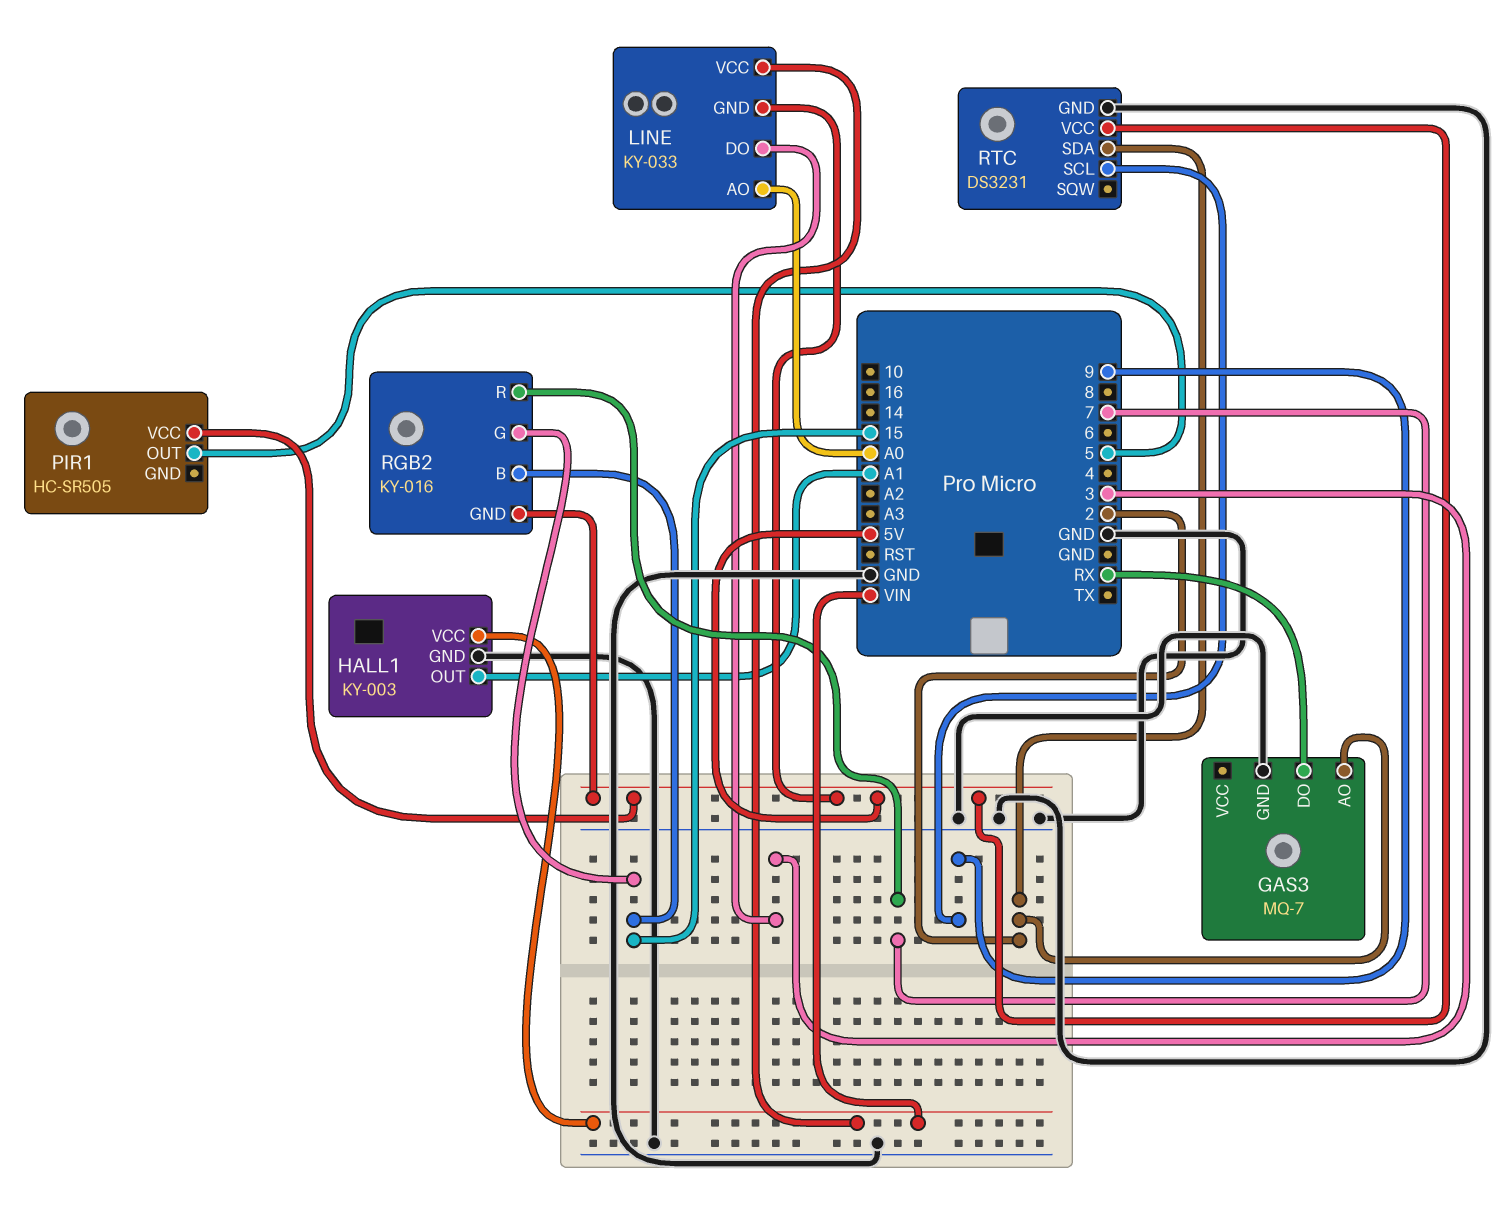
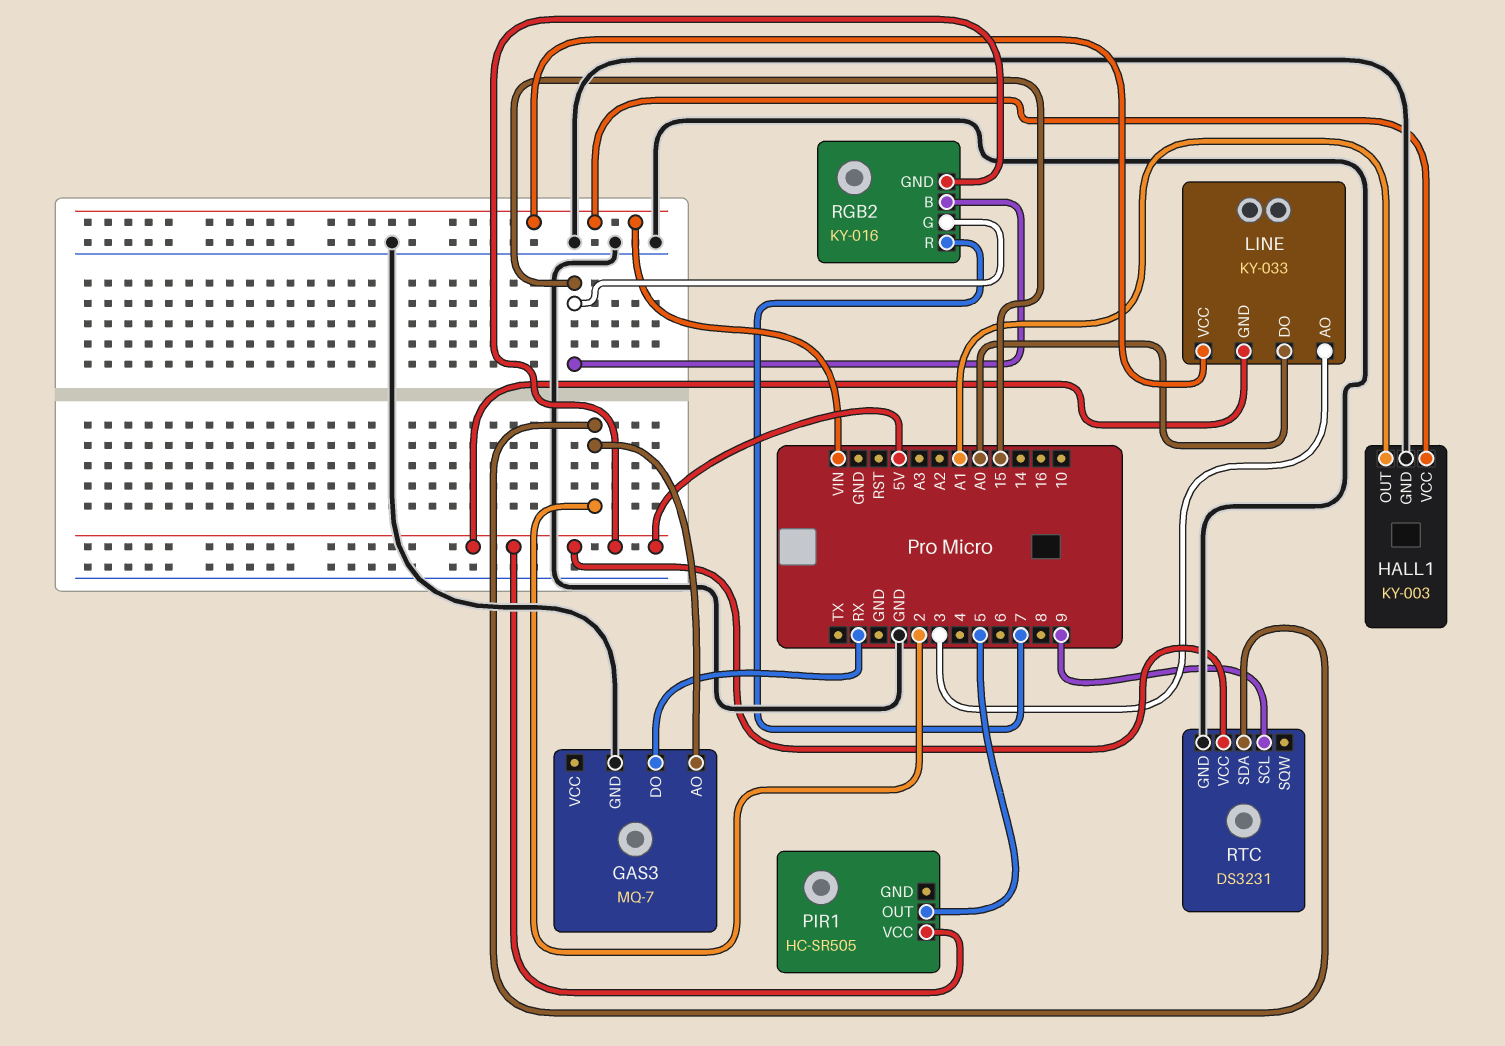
LINE pin AO: A0 -> 3
LINE pin DO: 3 -> A0

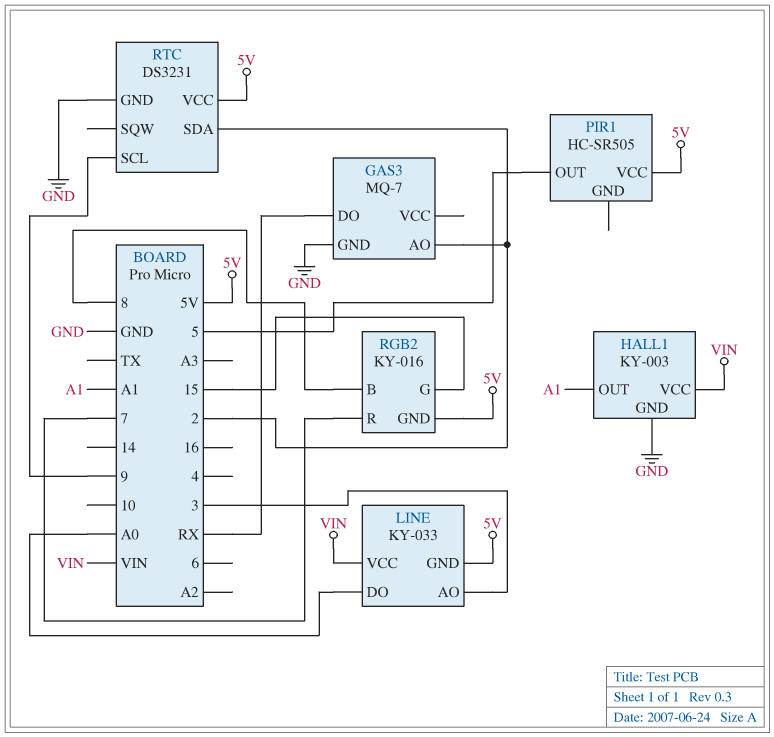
RGB2 pin B: 15 -> 8

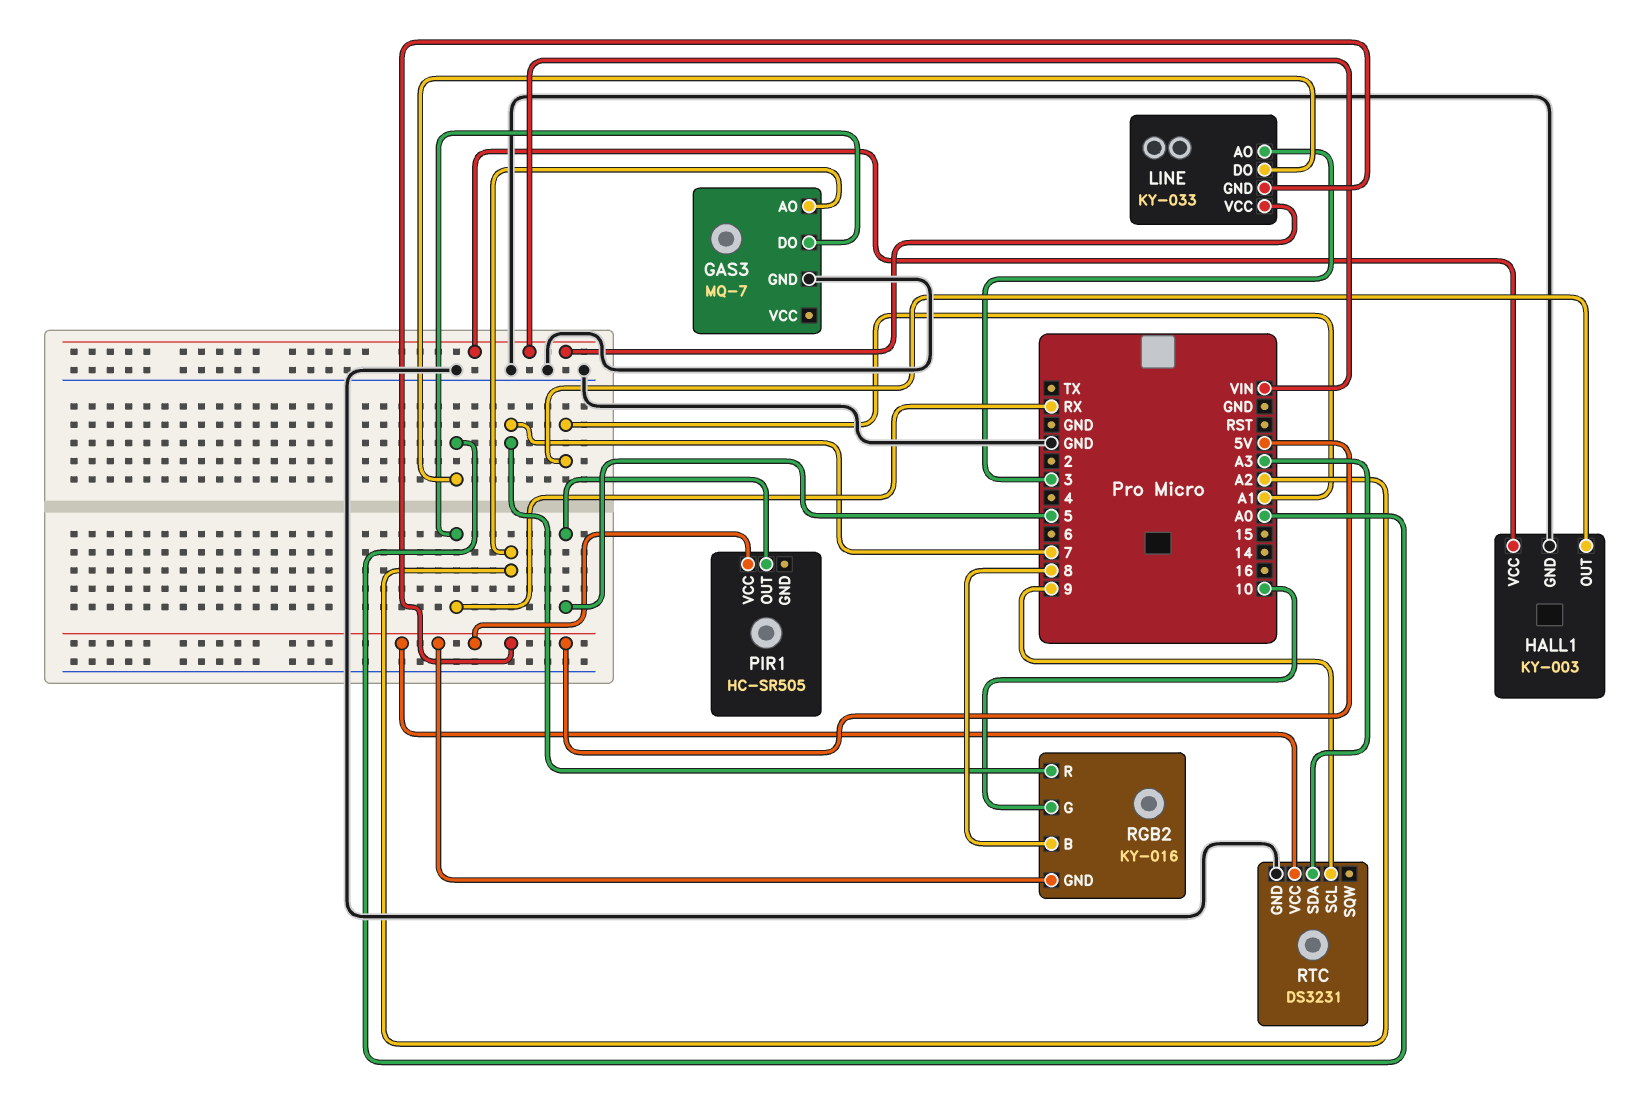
GAS3 pin AO: 2 -> A2
RGB2 pin G: 15 -> 10
RTC pin SDA: 2 -> A3

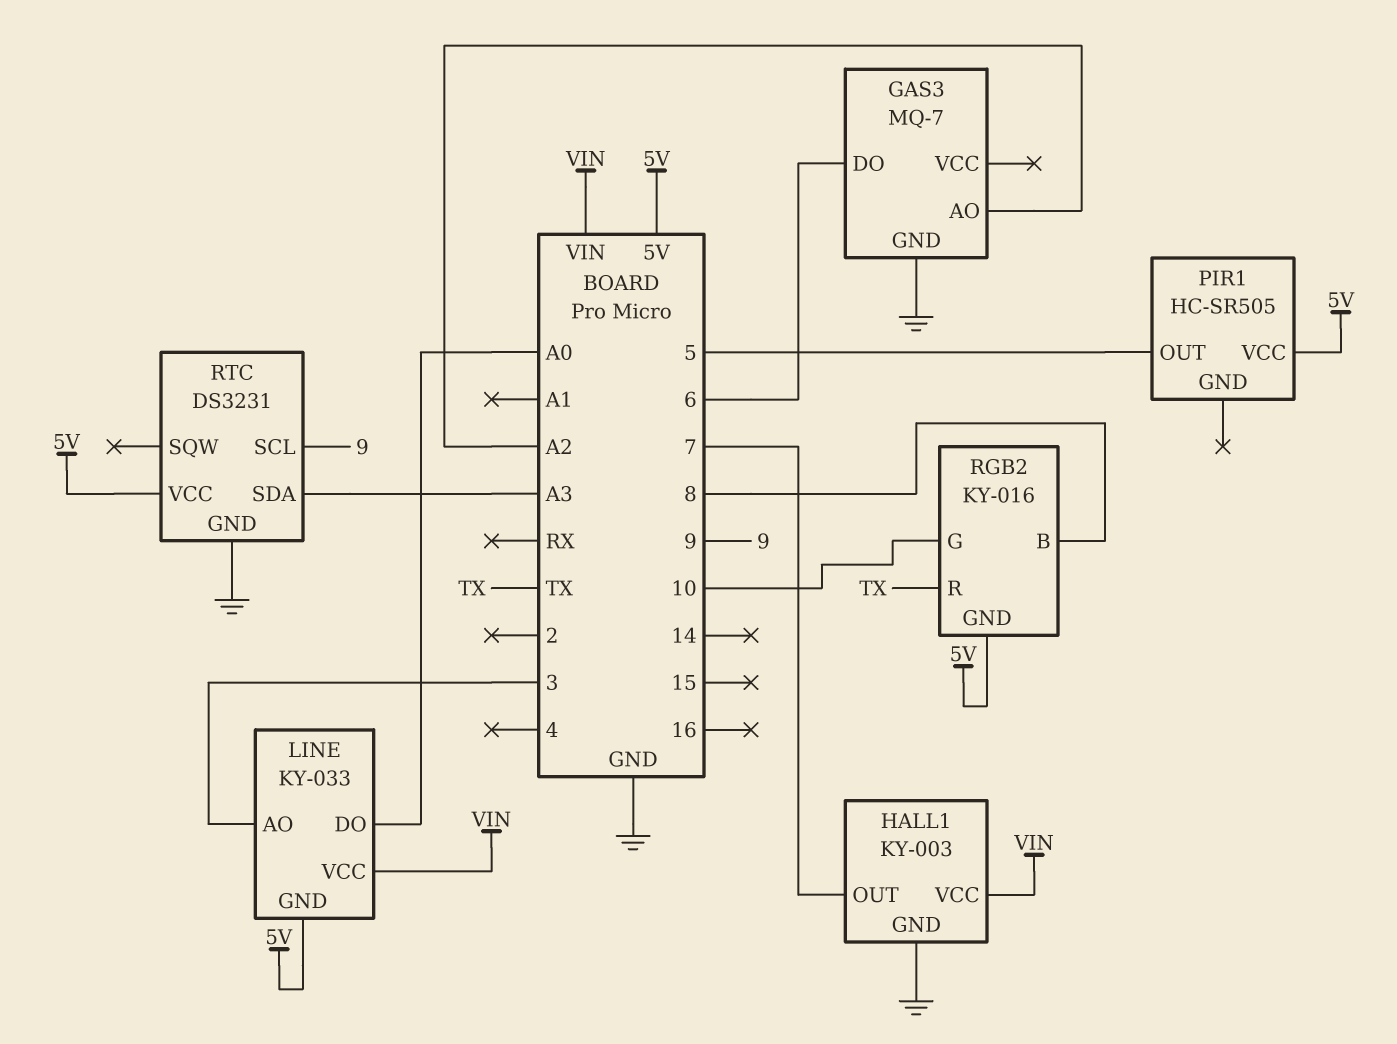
GAS3 pin DO: RX -> 6
HALL1 pin OUT: A1 -> 7
RGB2 pin R: 7 -> TX

